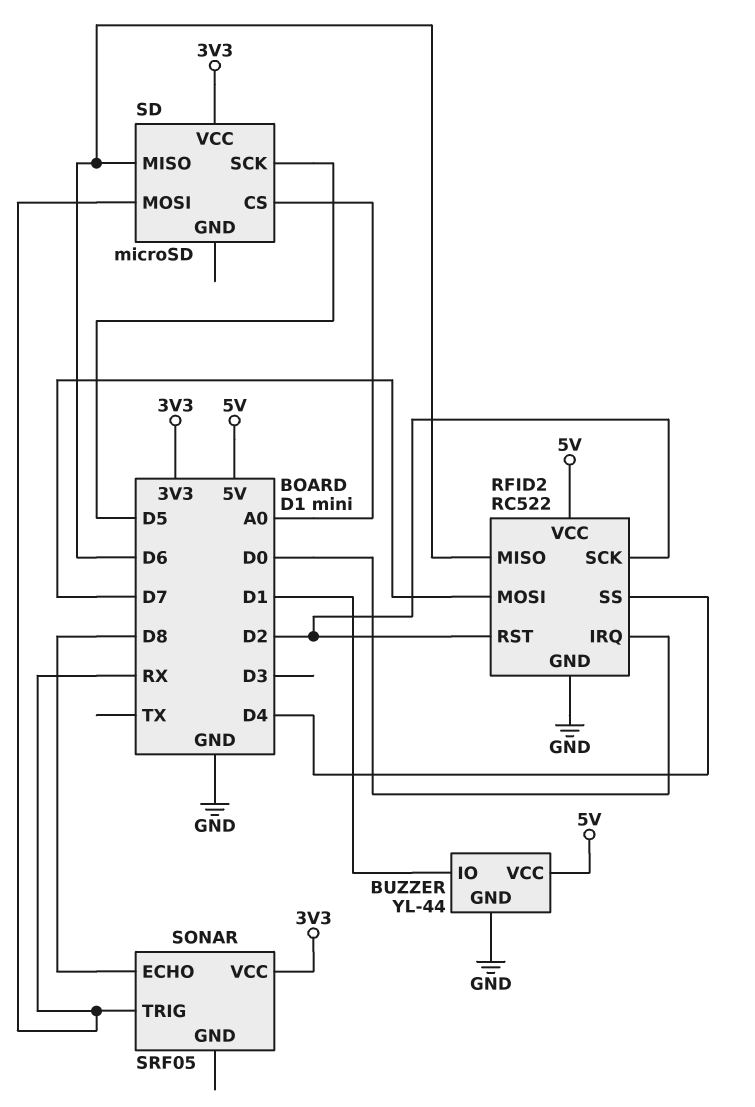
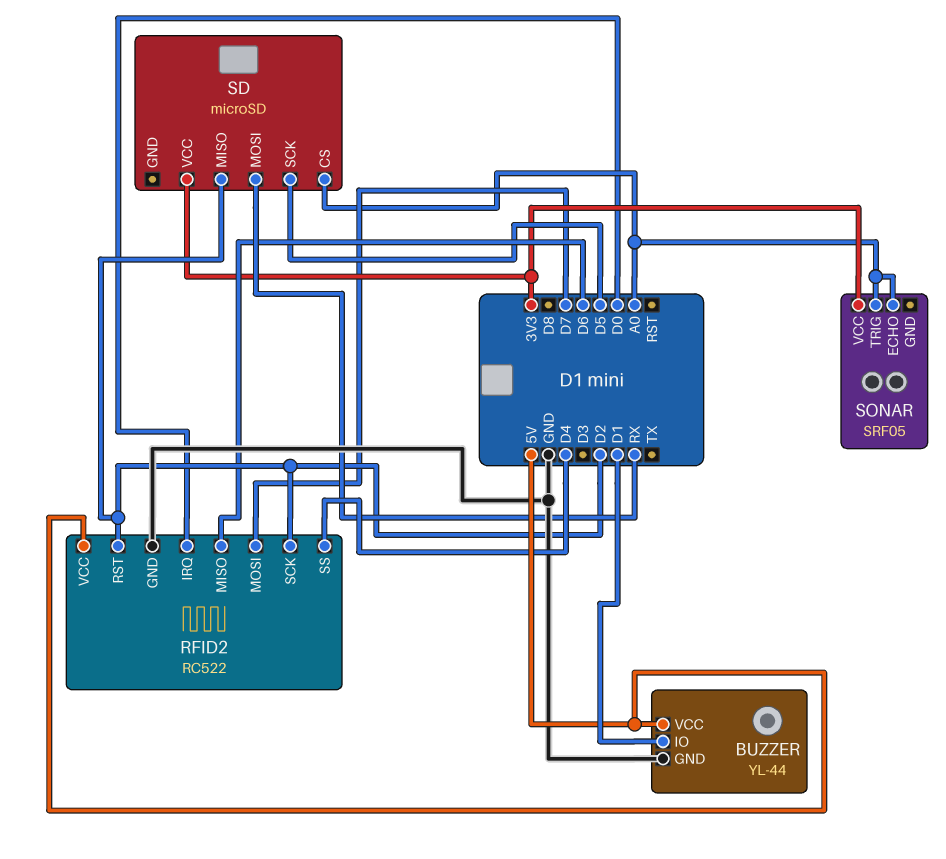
SD pin MISO: D6 -> D2
SONAR pin ECHO: D8 -> A0
SONAR pin TRIG: RX -> A0

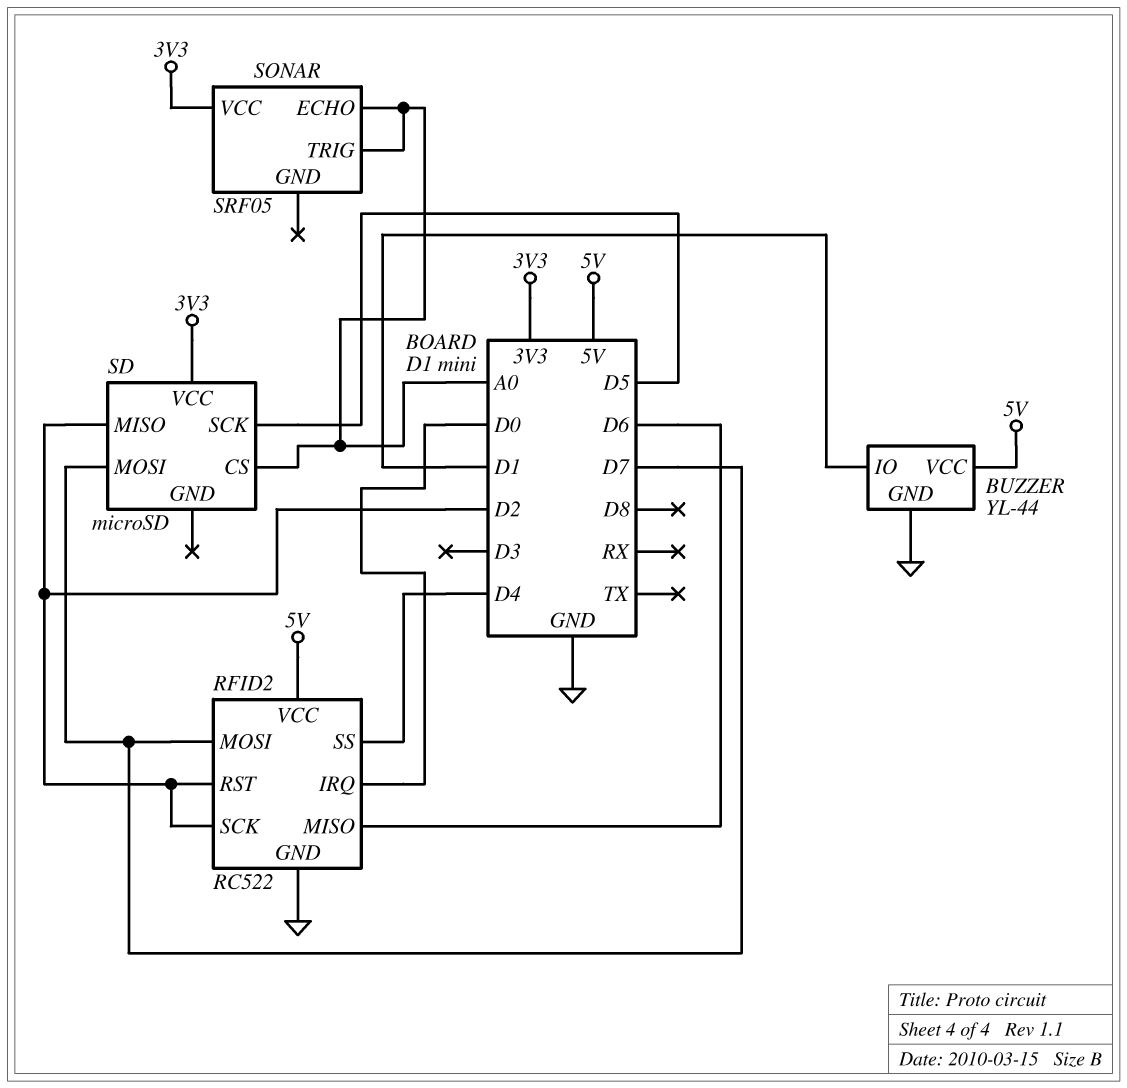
SD pin MOSI: RX -> D7

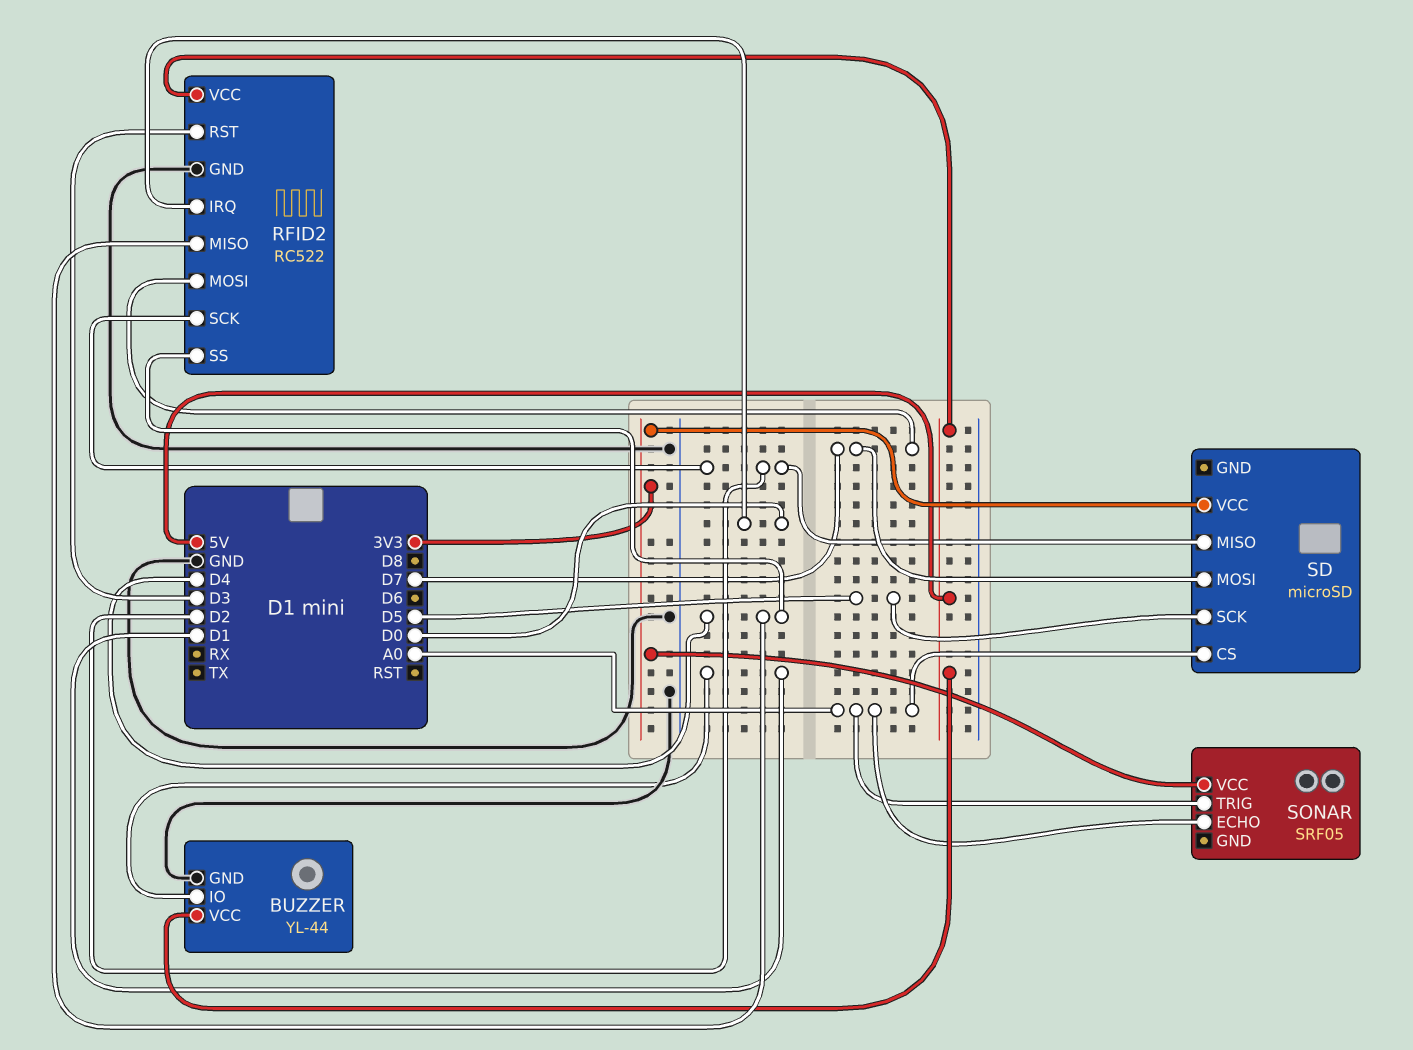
RFID2 pin MISO: D6 -> D4
RFID2 pin RST: D2 -> D3

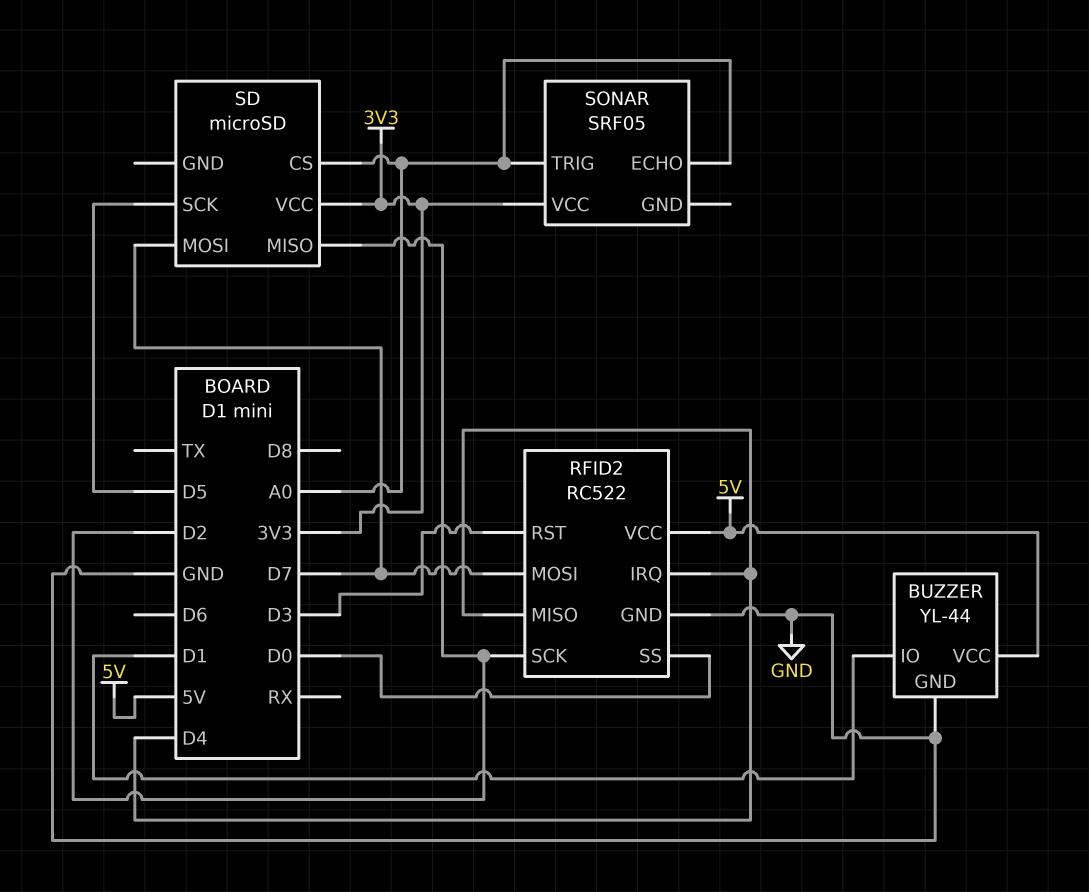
RFID2 pin IRQ: D0 -> D4
RFID2 pin SS: D4 -> D0

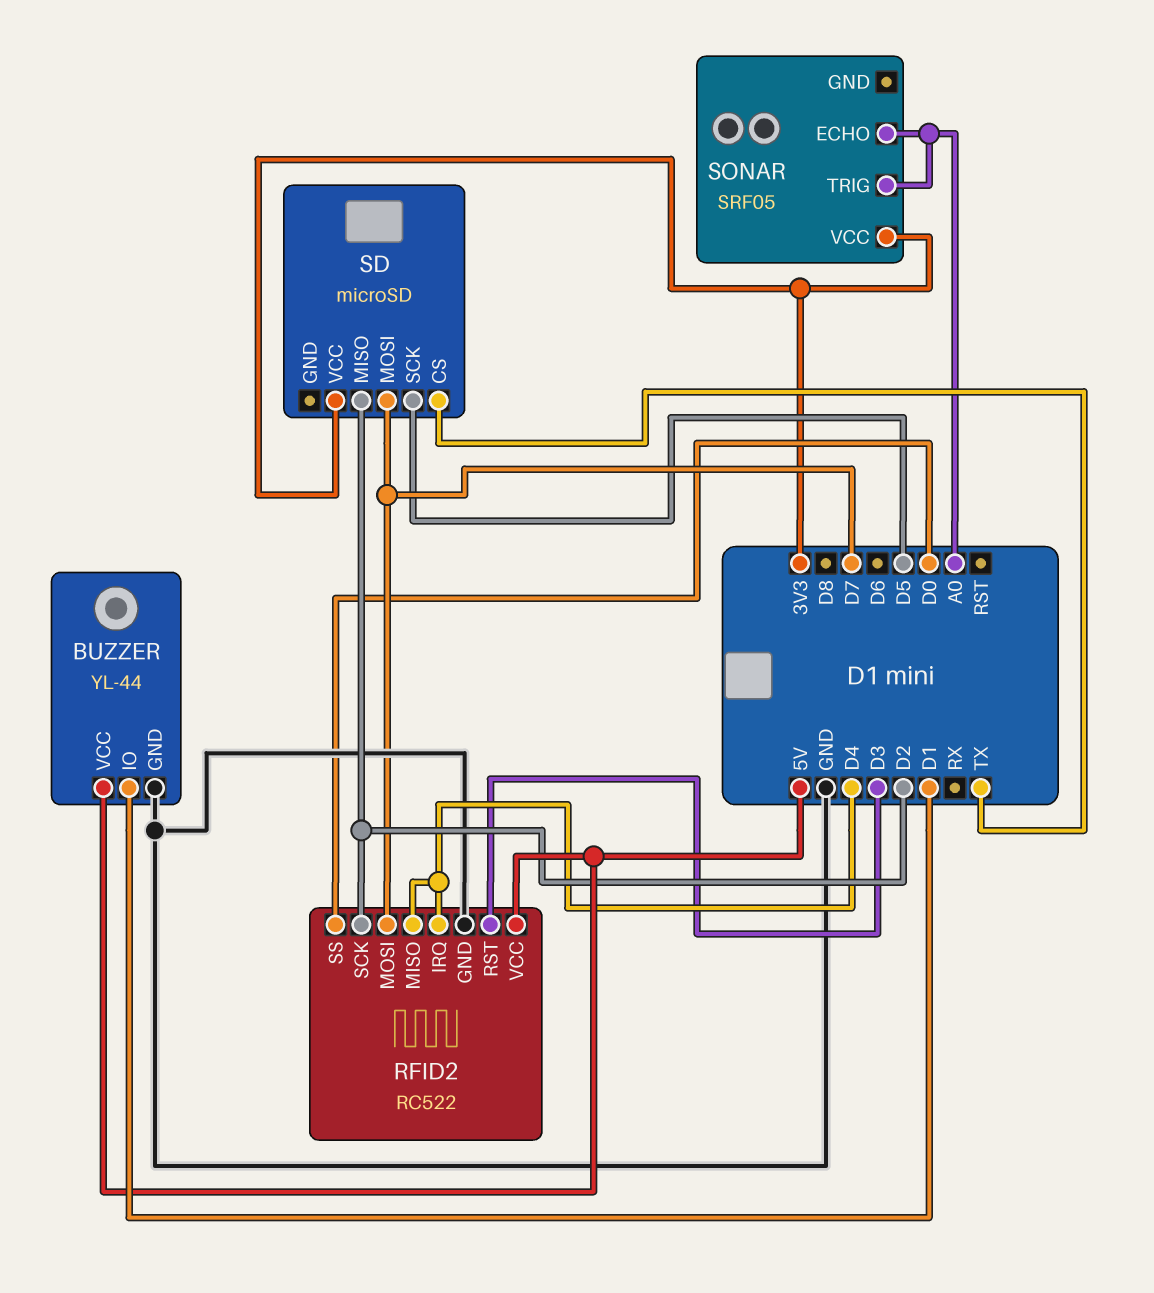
SD pin CS: A0 -> TX

